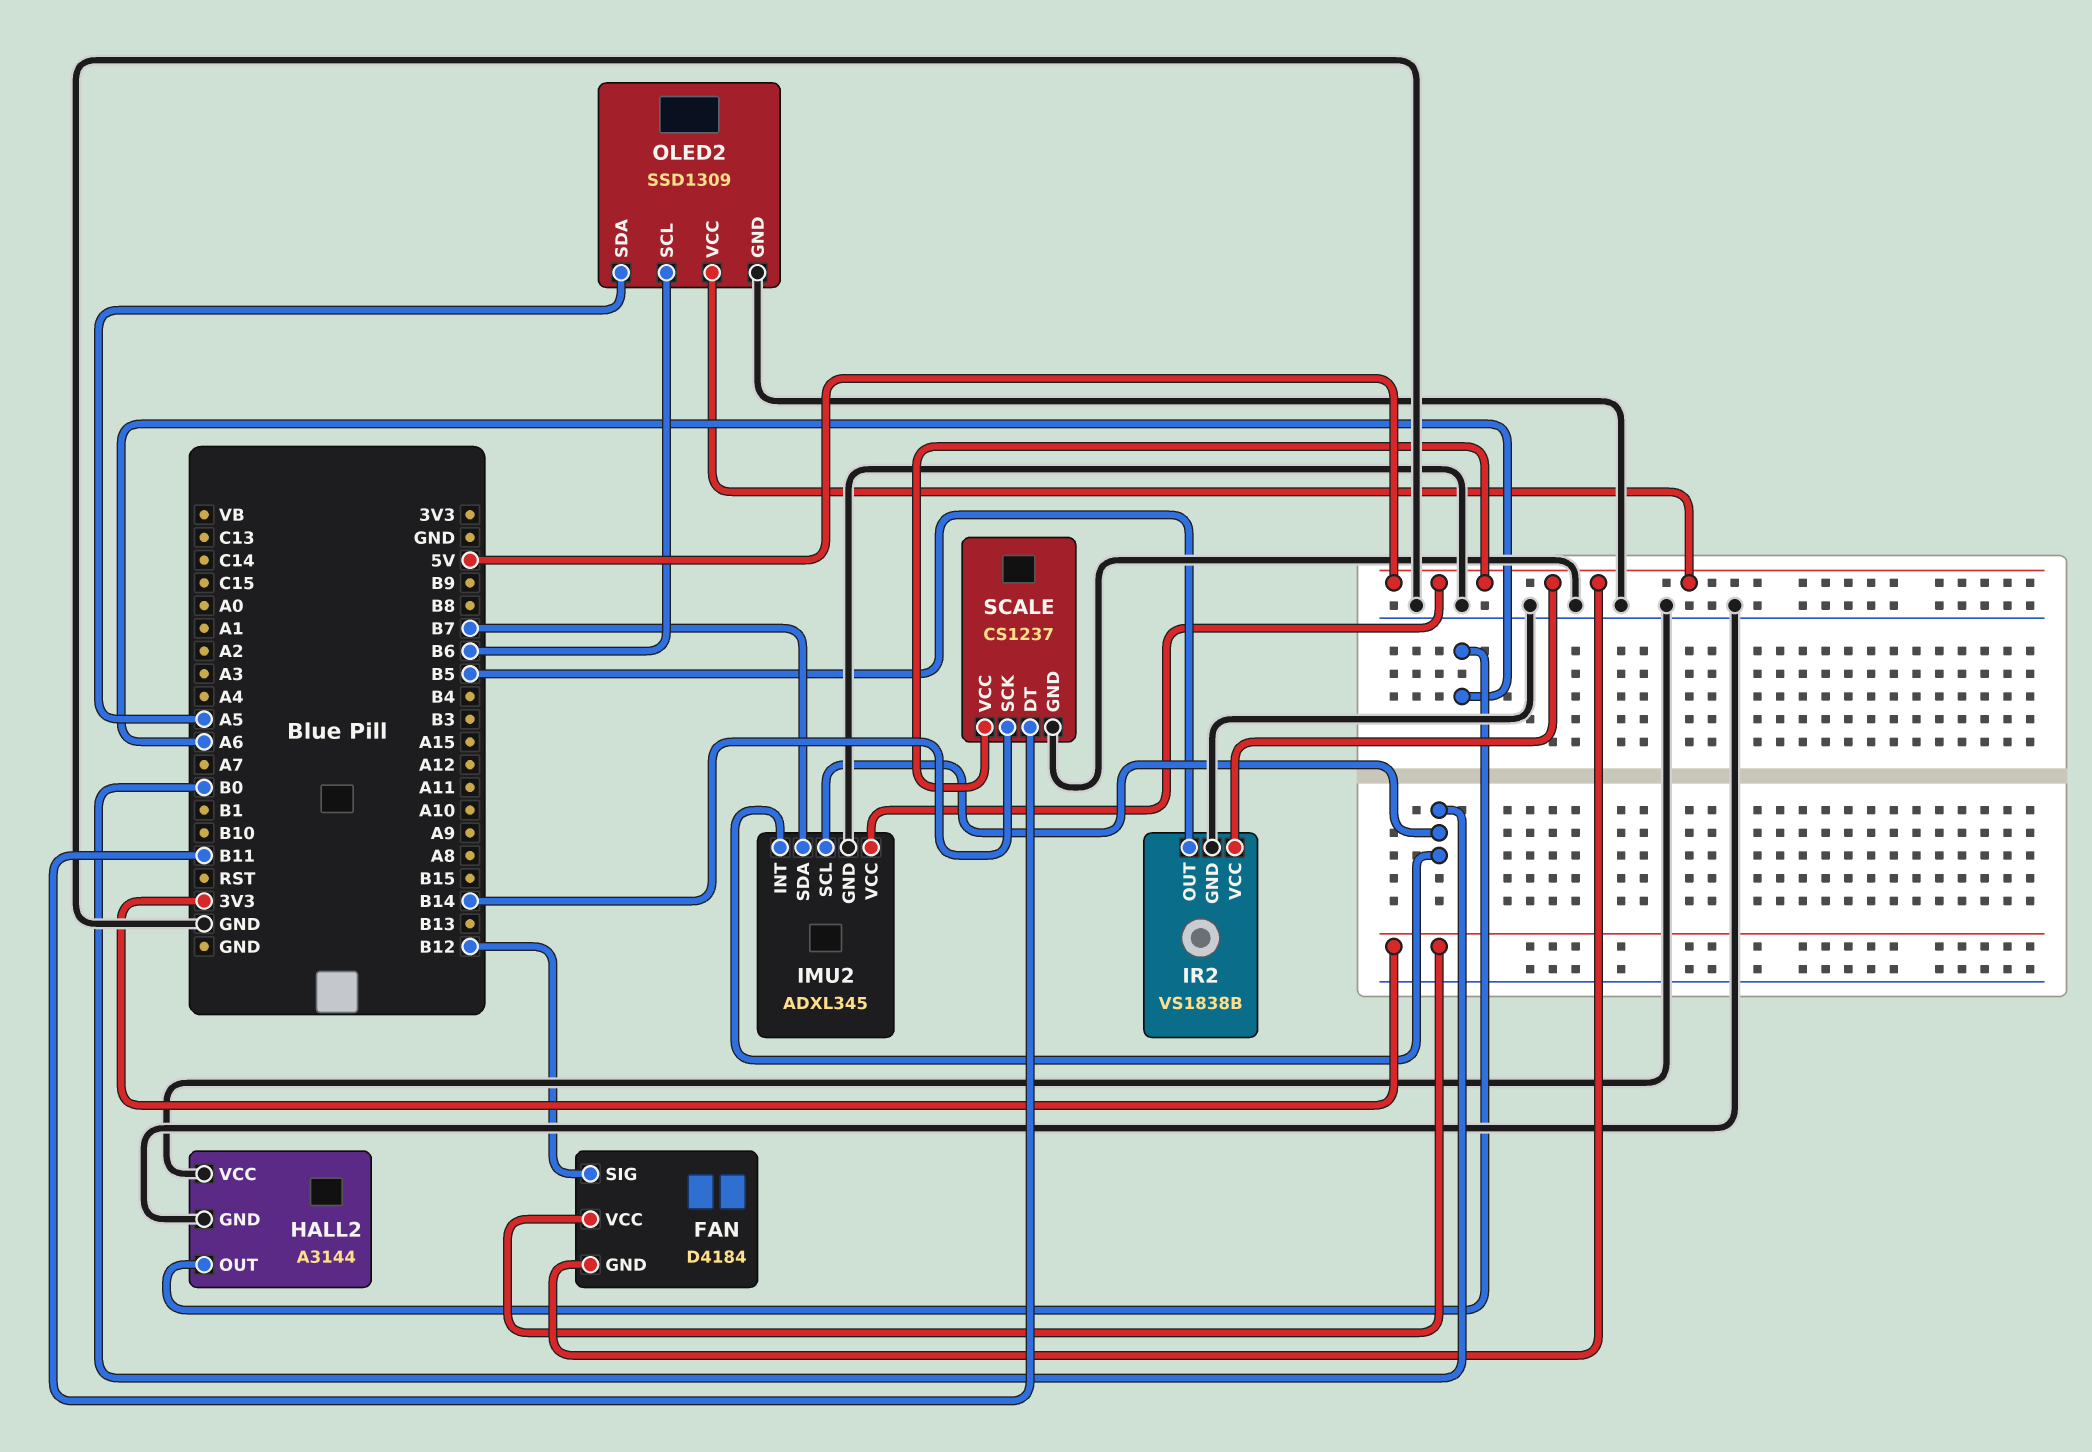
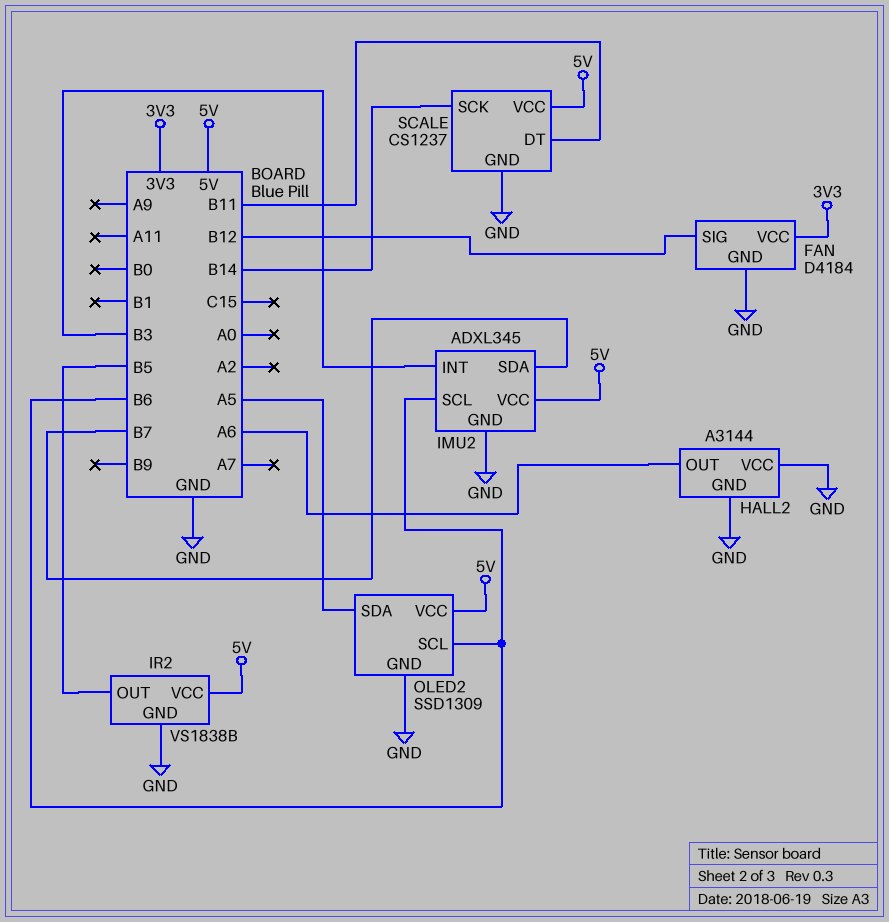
FAN pin GND: 5V -> GND
IMU2 pin INT: B0 -> B3
IMU2 pin SCL: B0 -> B6

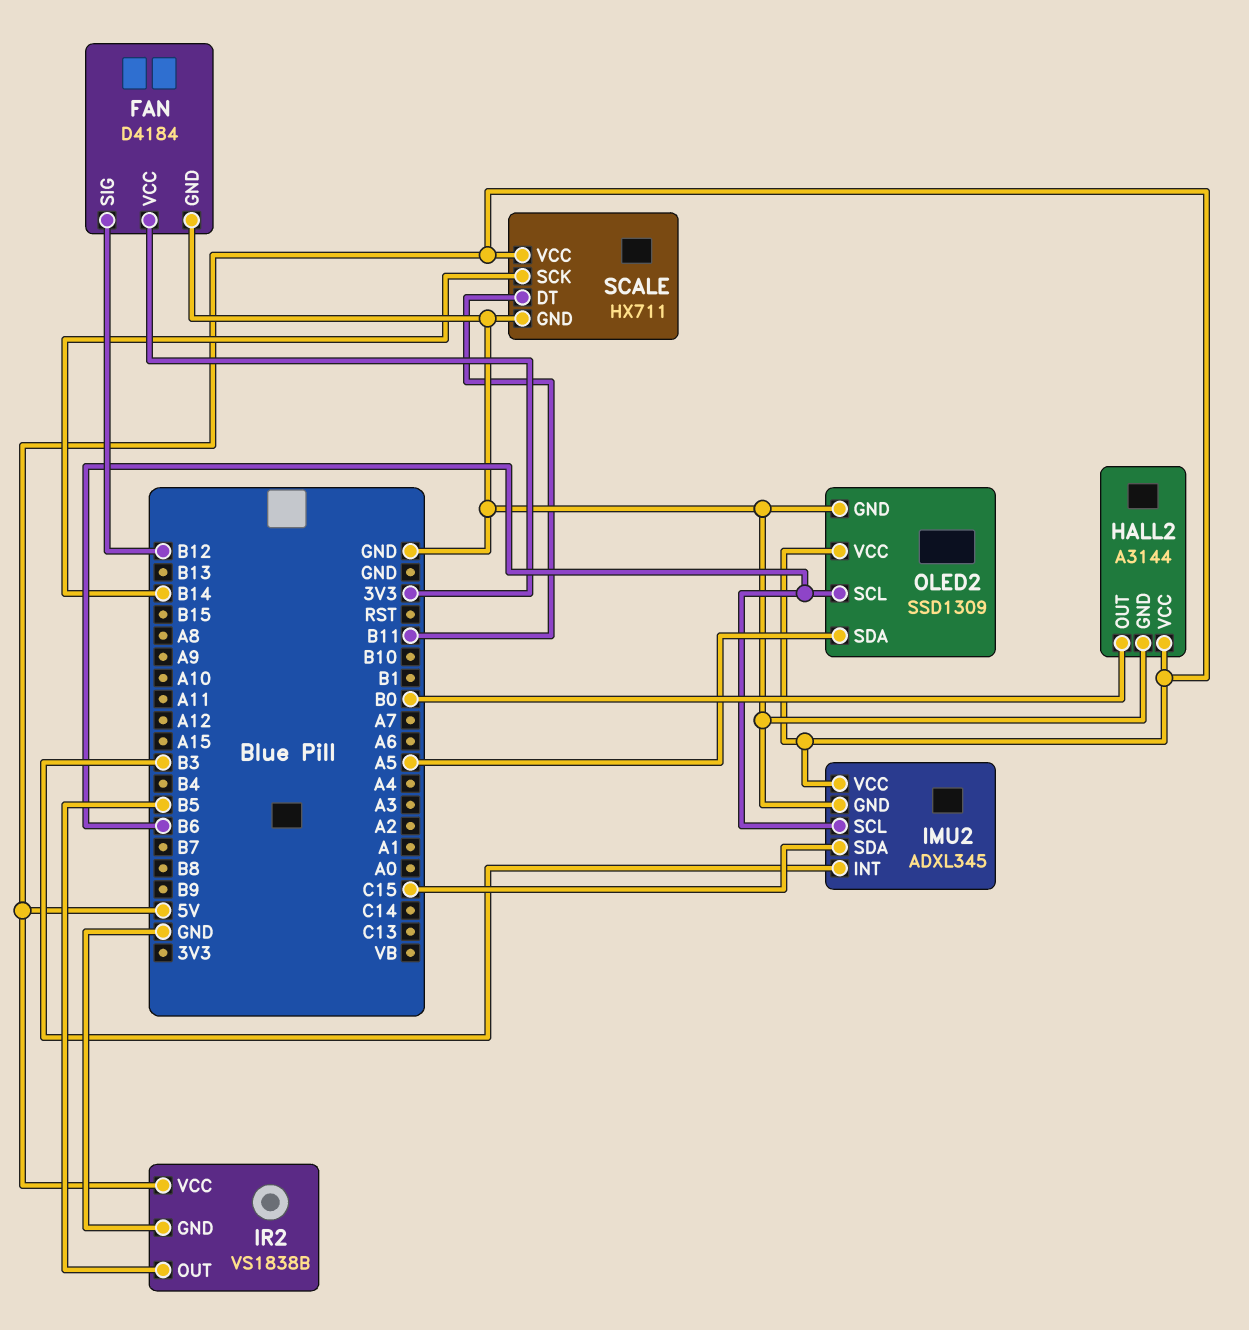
HALL2 pin OUT: A6 -> B0
HALL2 pin VCC: GND -> 5V
IMU2 pin SDA: B7 -> C15
SCALE: CS1237 -> HX711

